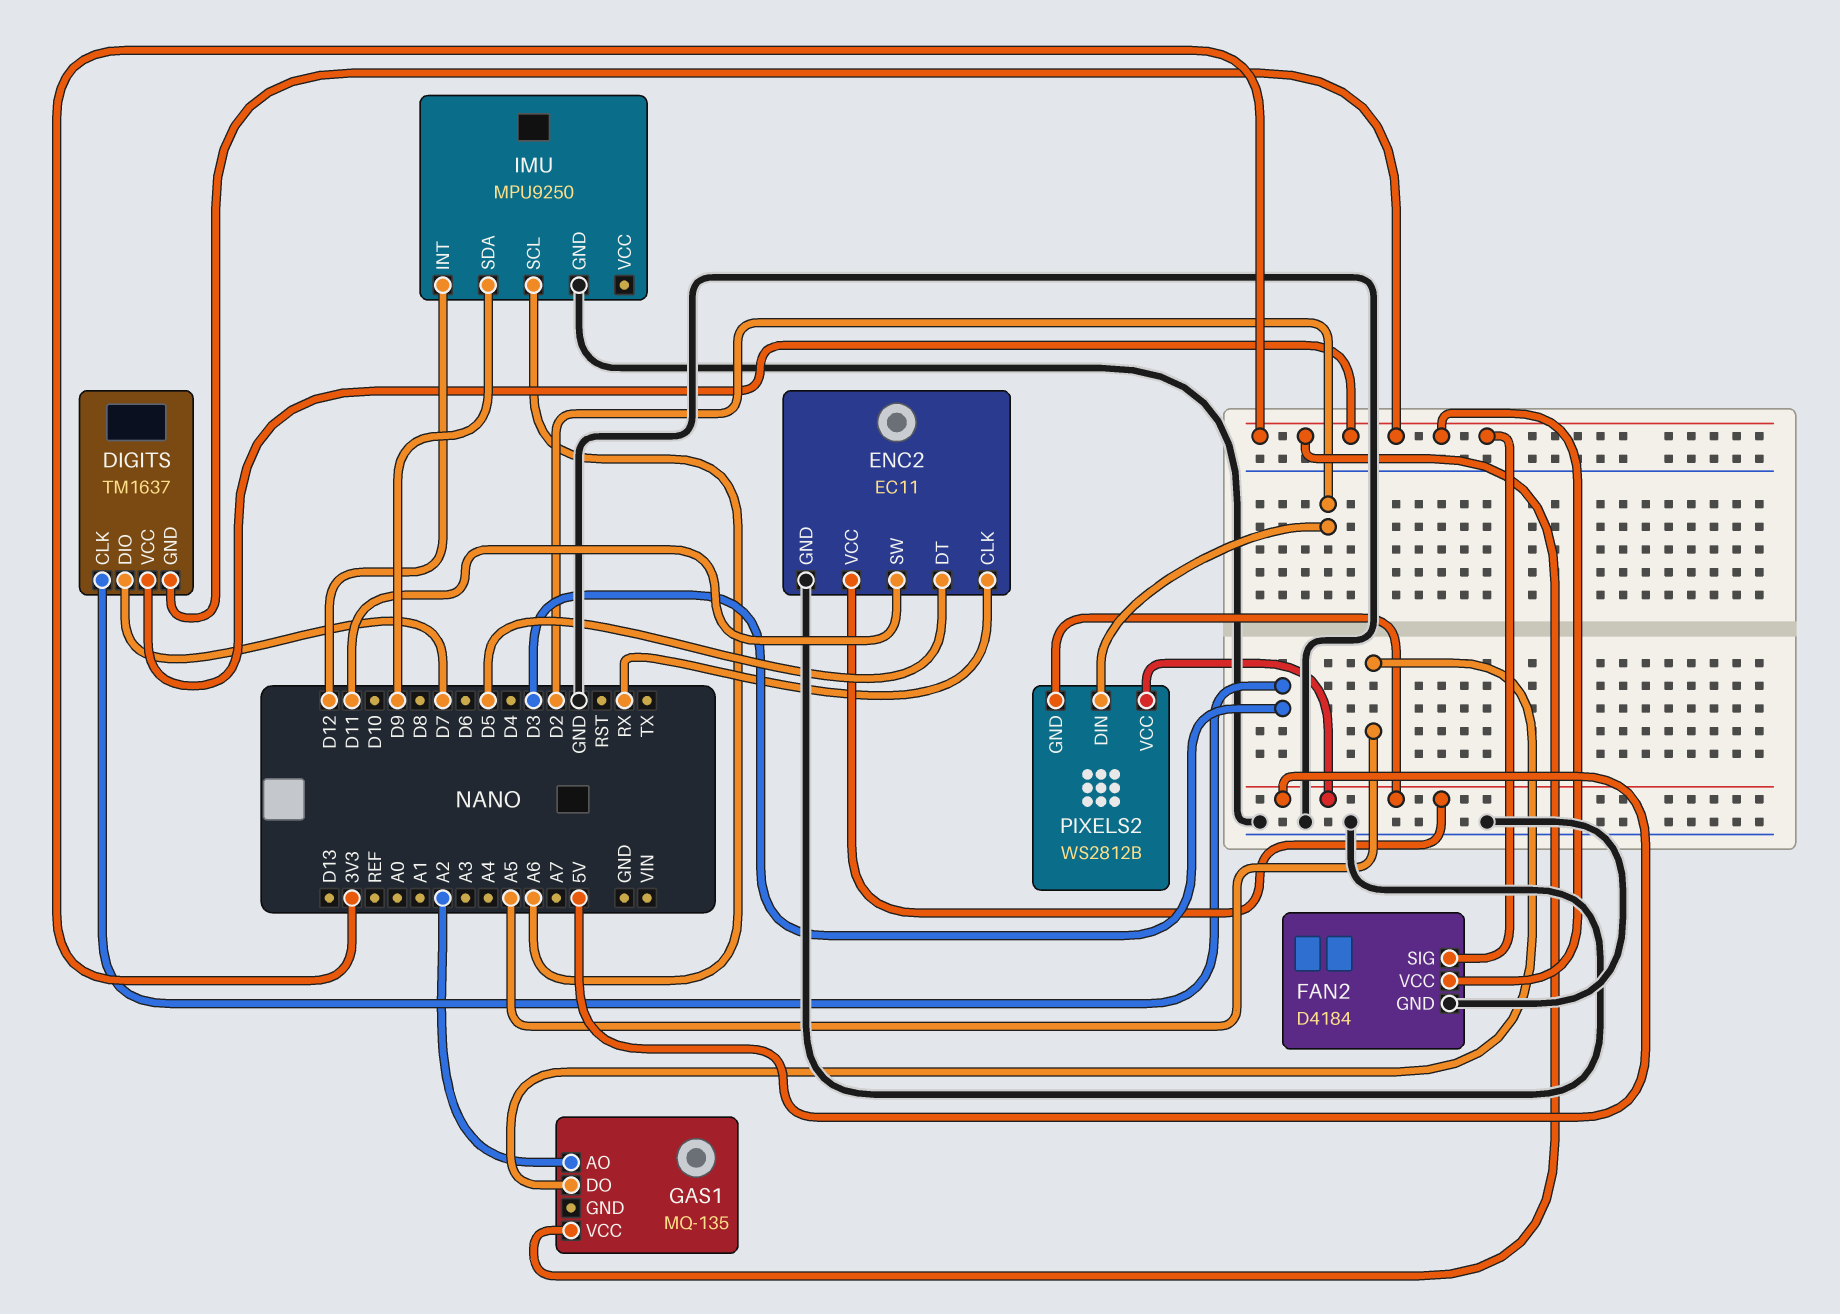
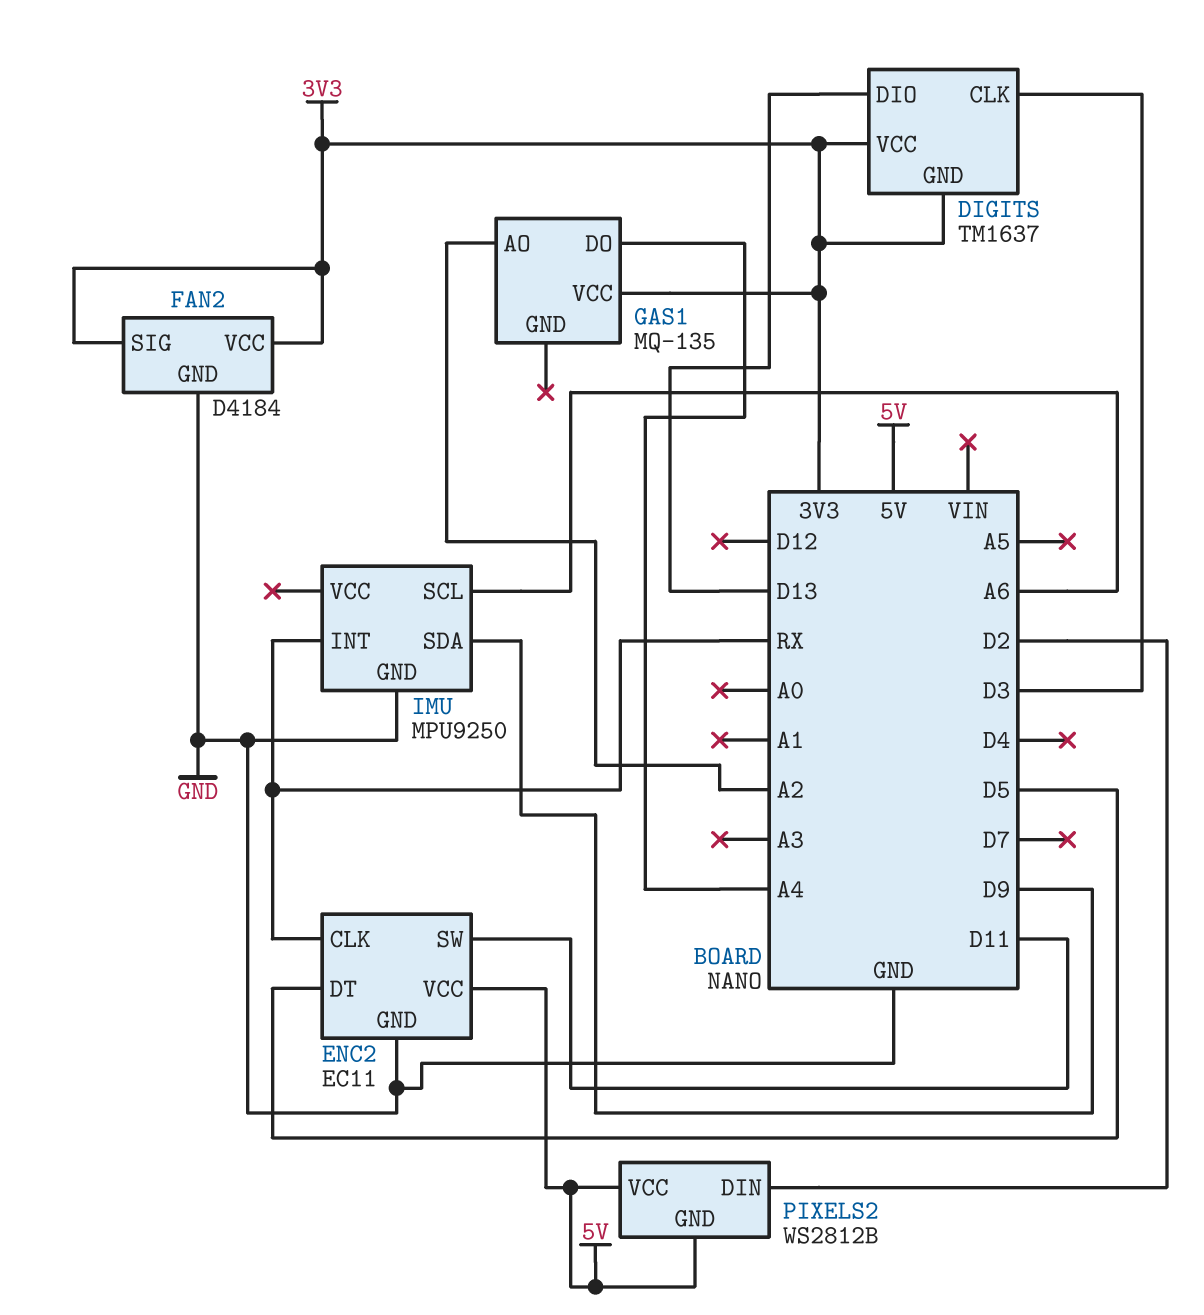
DIGITS pin DIO: D7 -> D13
GAS1 pin DO: A5 -> A4
IMU pin INT: D12 -> RX

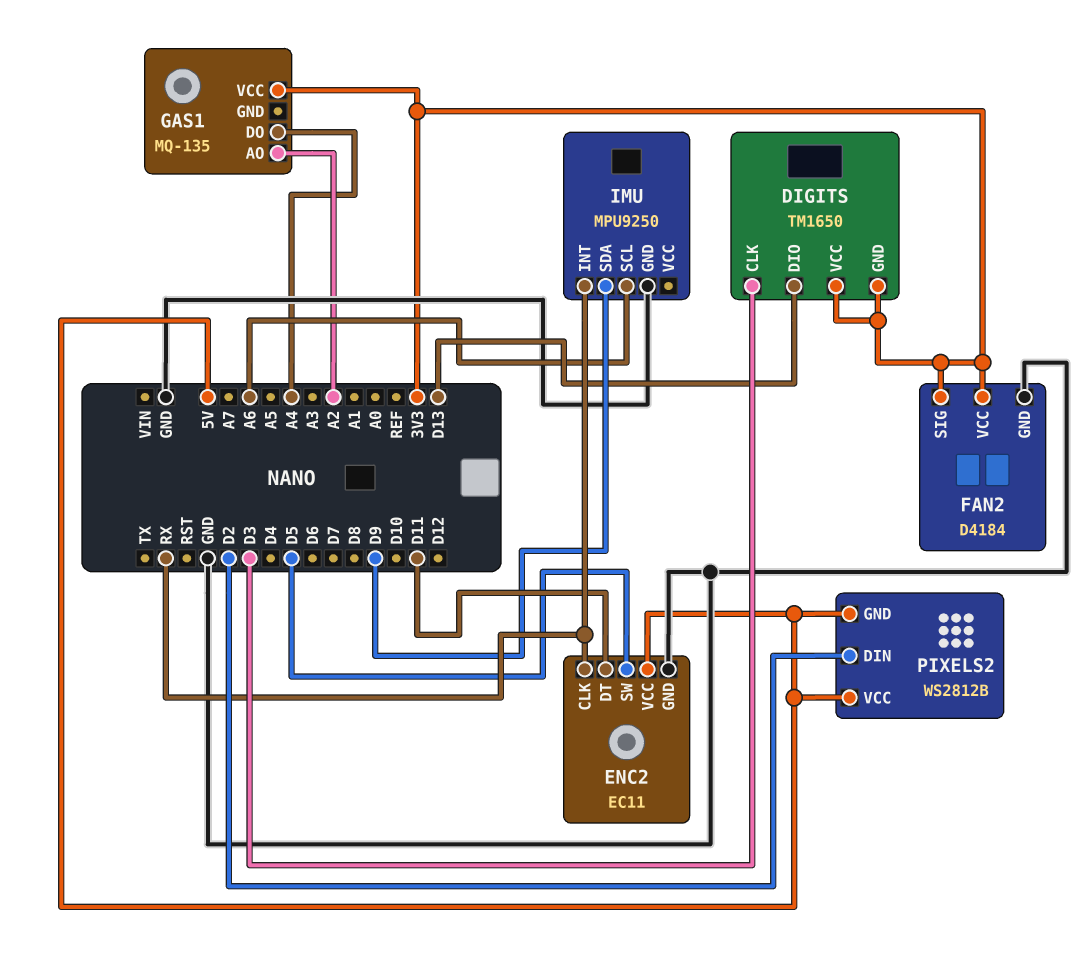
DIGITS: TM1637 -> TM1650
ENC2 pin DT: D5 -> D11
ENC2 pin SW: D11 -> D5

